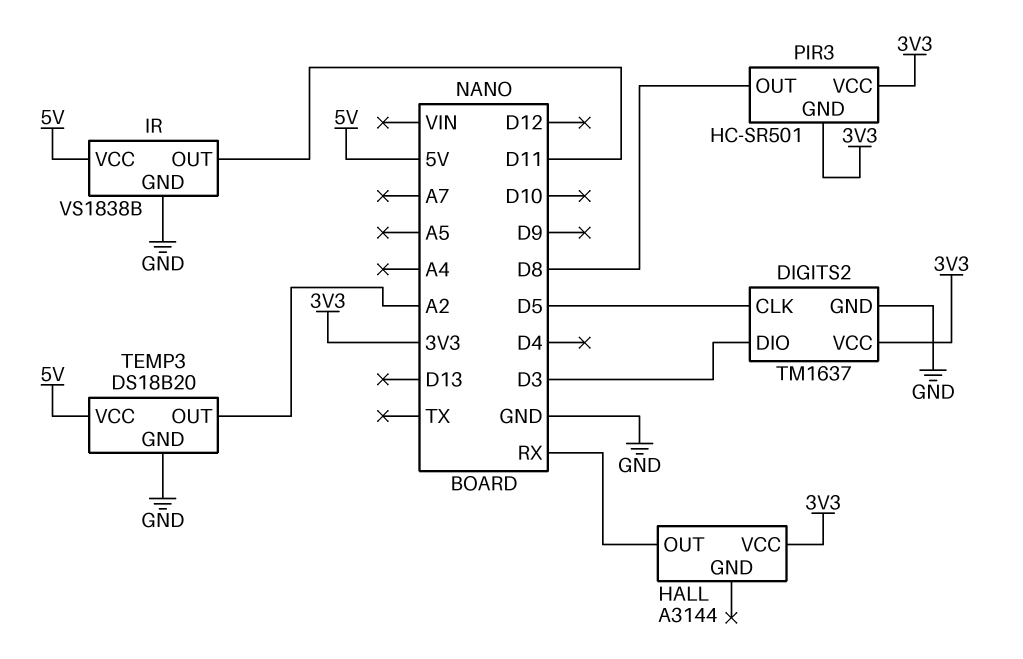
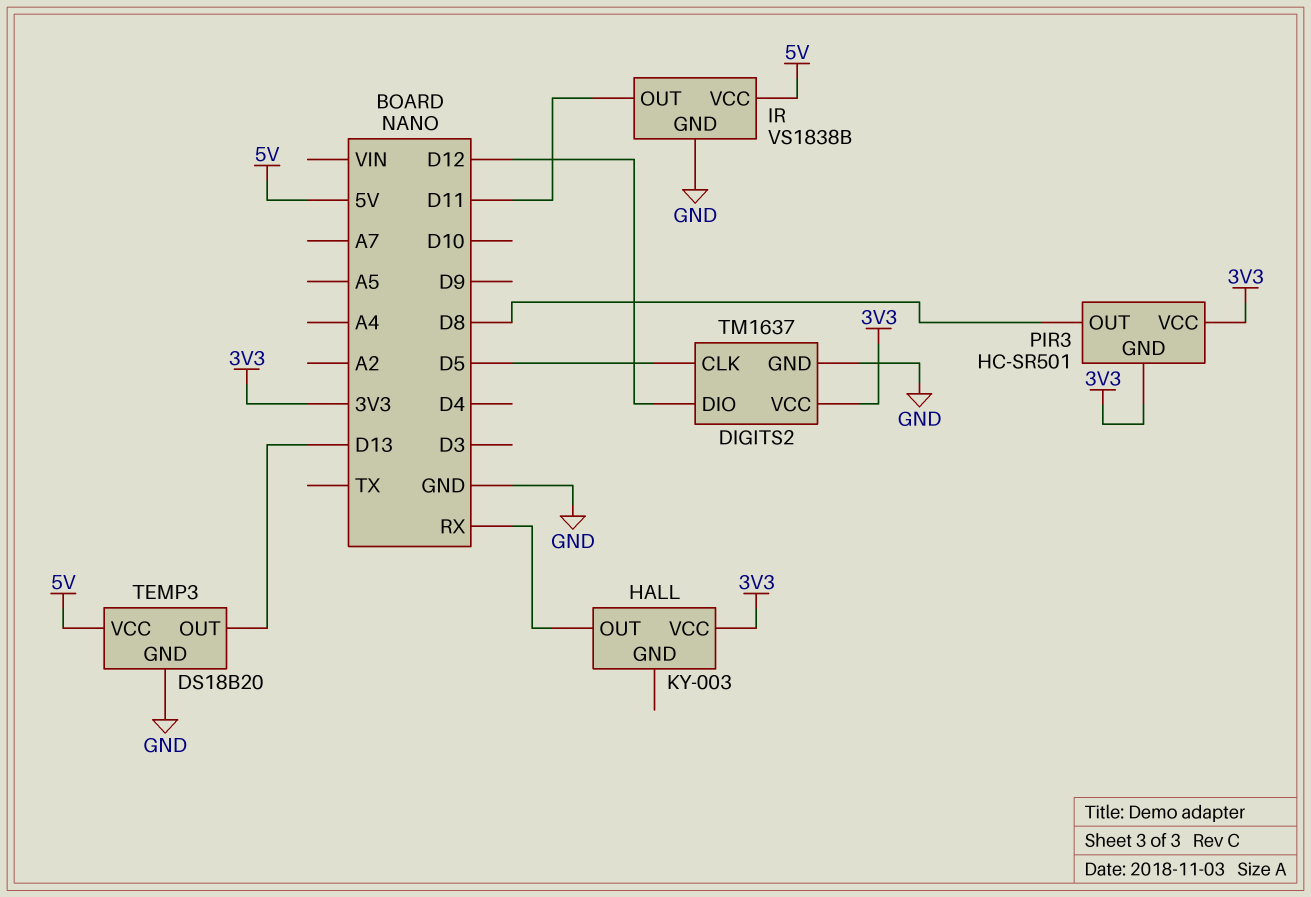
DIGITS2 pin DIO: D3 -> D12
HALL: A3144 -> KY-003
TEMP3 pin OUT: A2 -> D13

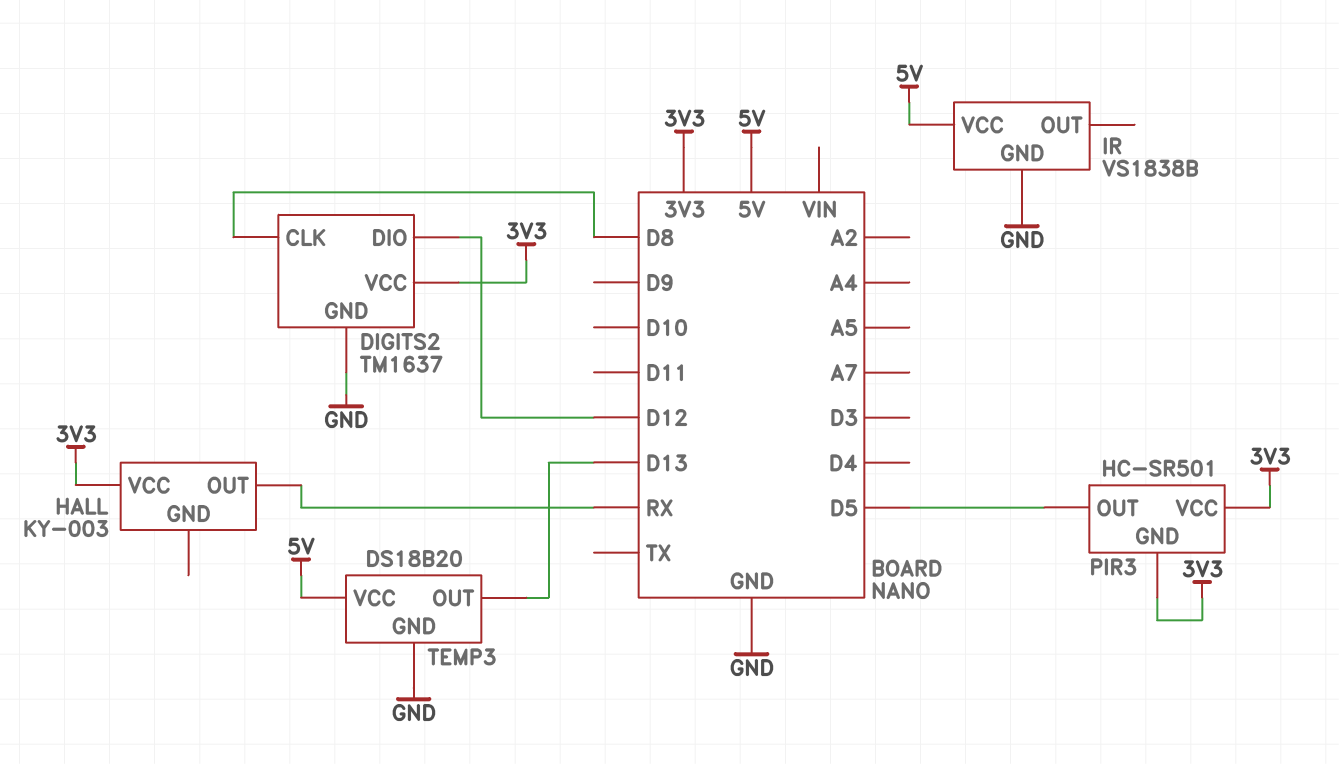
DIGITS2 pin CLK: D5 -> D8
IR pin OUT: D11 -> none
PIR3 pin OUT: D8 -> D5

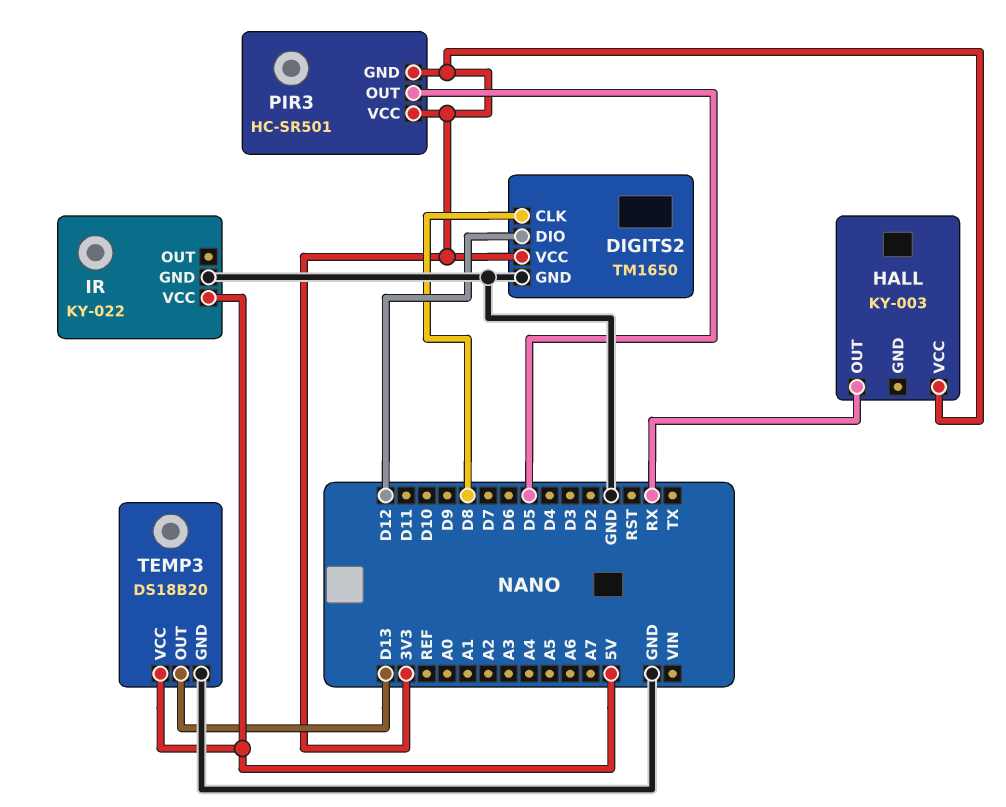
DIGITS2: TM1637 -> TM1650
IR: VS1838B -> KY-022

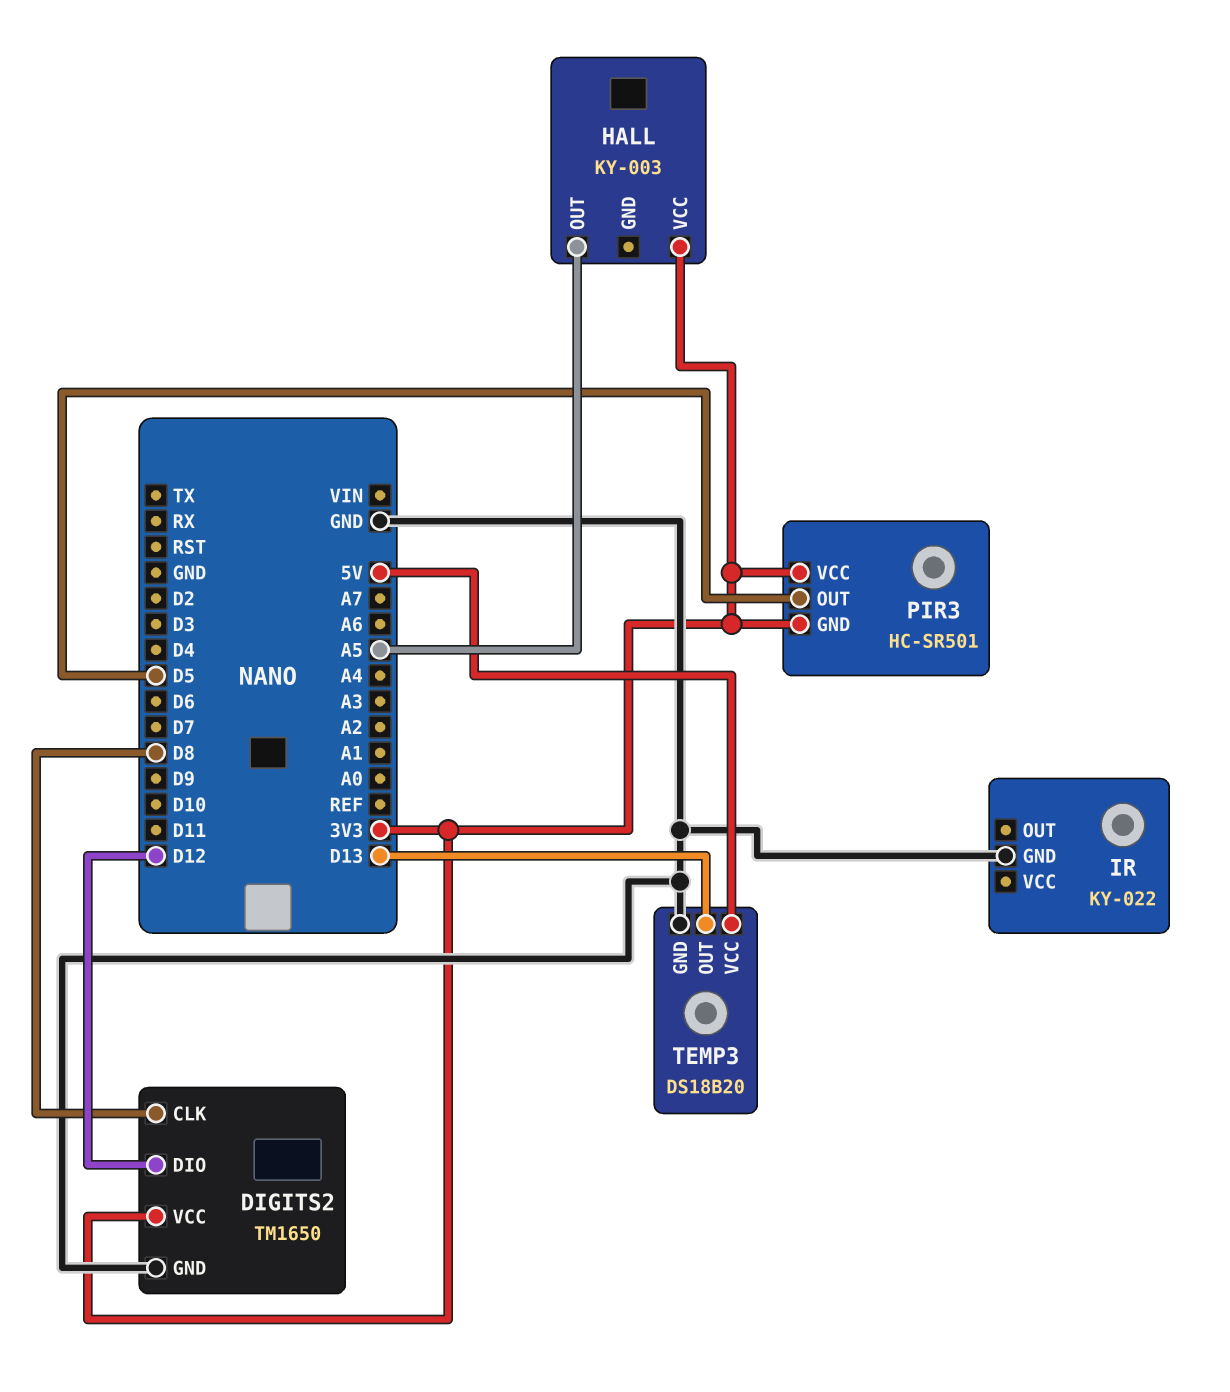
HALL pin OUT: RX -> A5
IR pin VCC: 5V -> none

